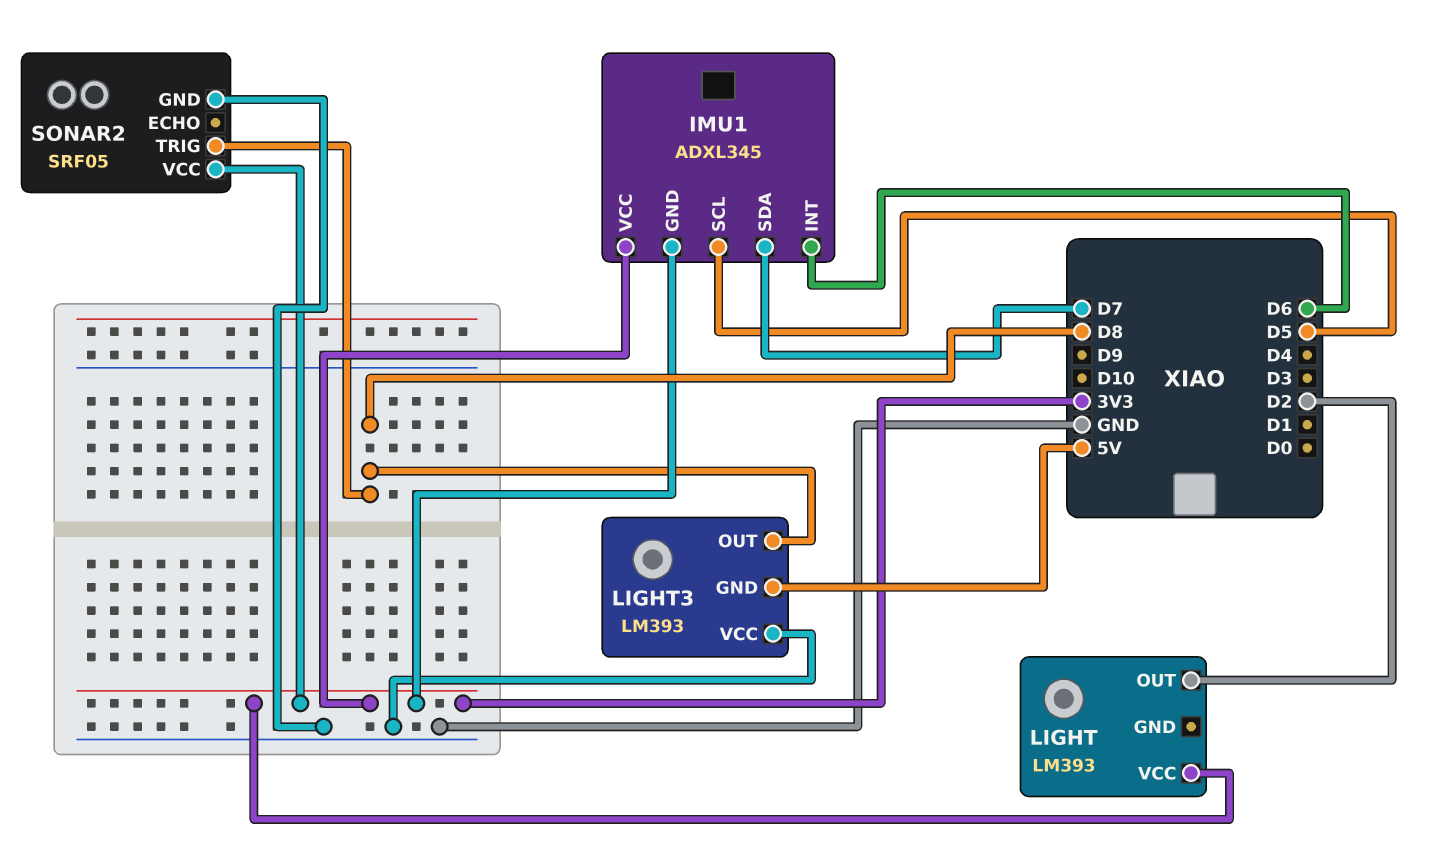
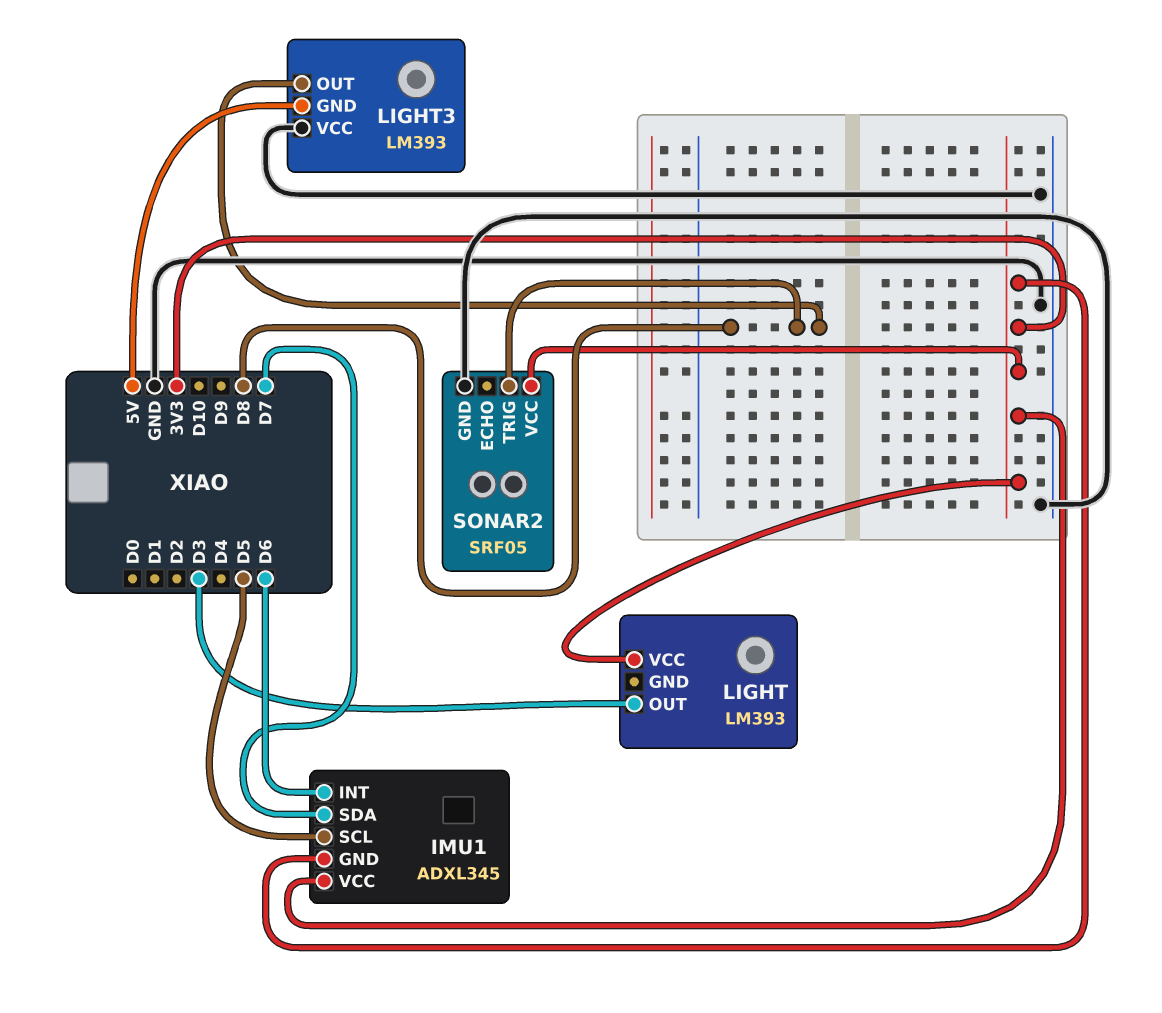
LIGHT pin OUT: D2 -> D3

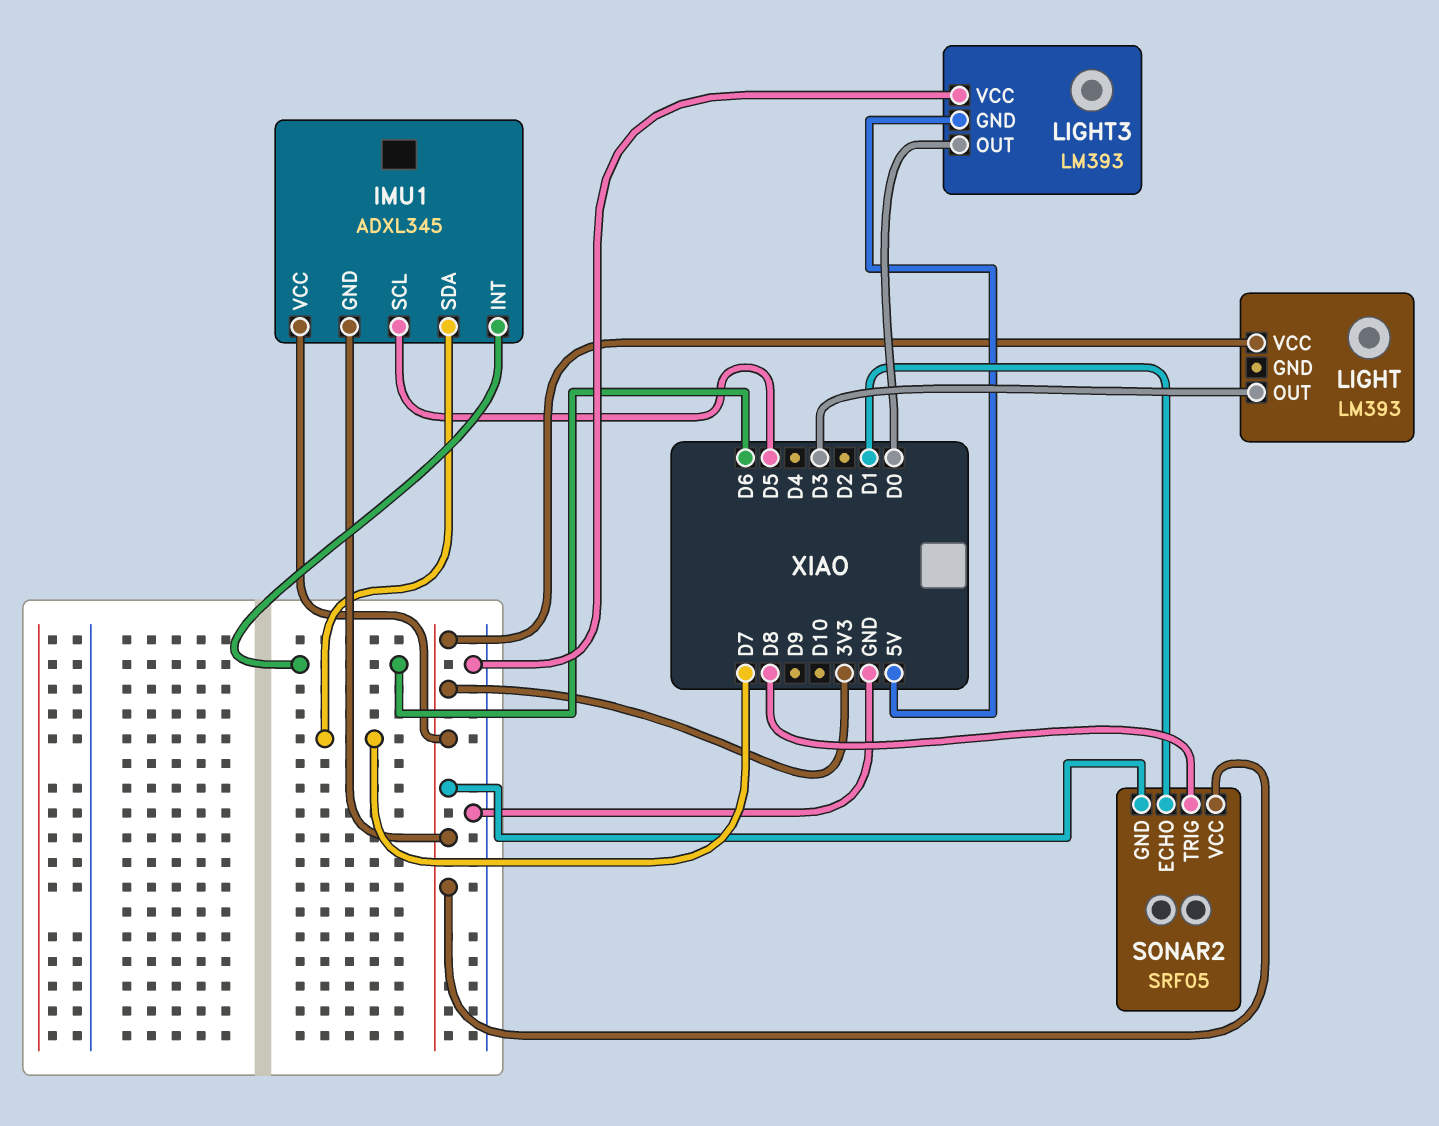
LIGHT3 pin OUT: D8 -> D0
SONAR2 pin ECHO: none -> D1
SONAR2 pin GND: GND -> 3V3

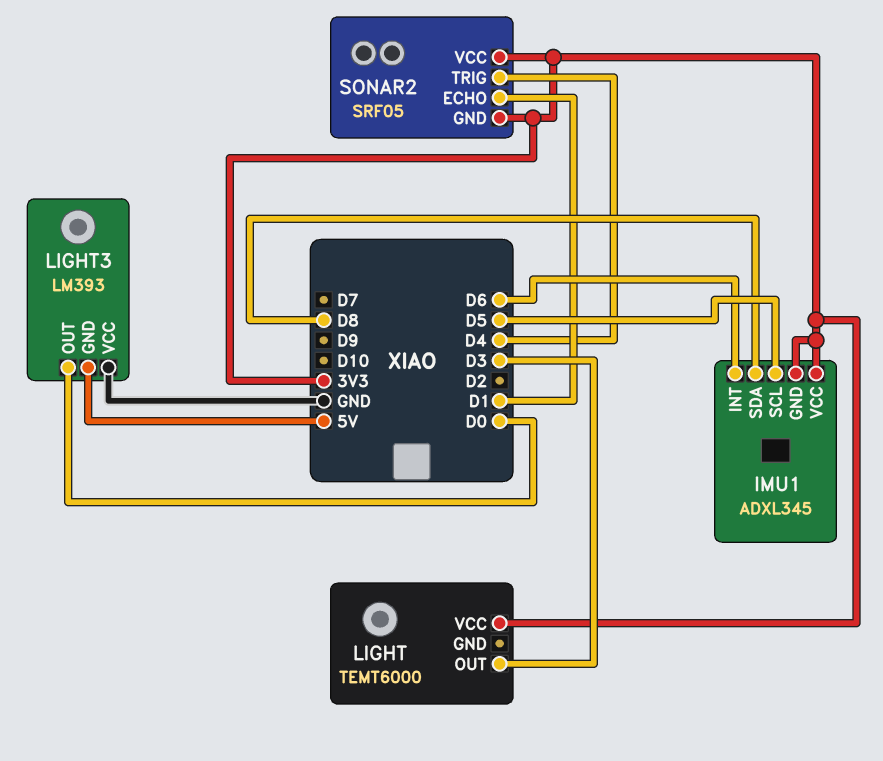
IMU1 pin SDA: D7 -> D8
LIGHT: LM393 -> TEMT6000
SONAR2 pin TRIG: D8 -> D4

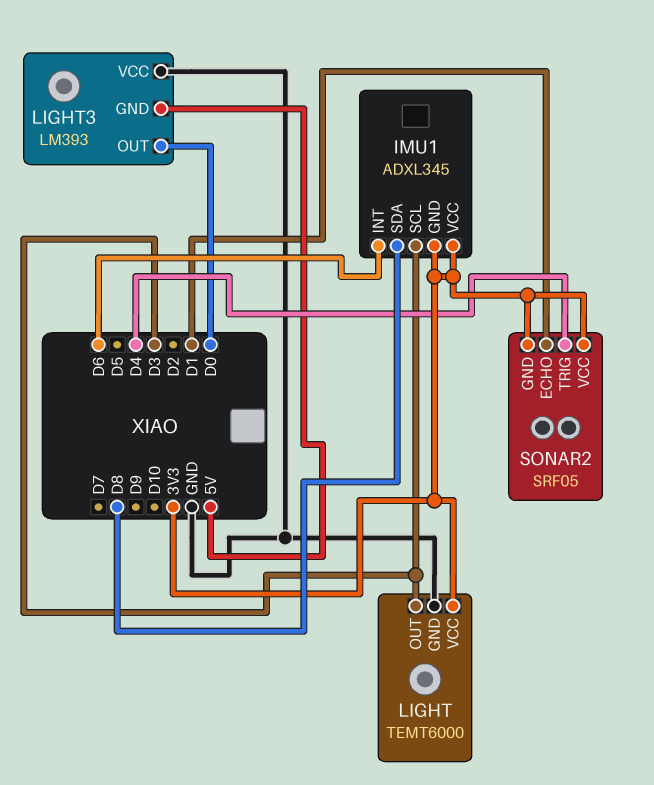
IMU1 pin SCL: D5 -> D3
LIGHT pin GND: none -> GND

